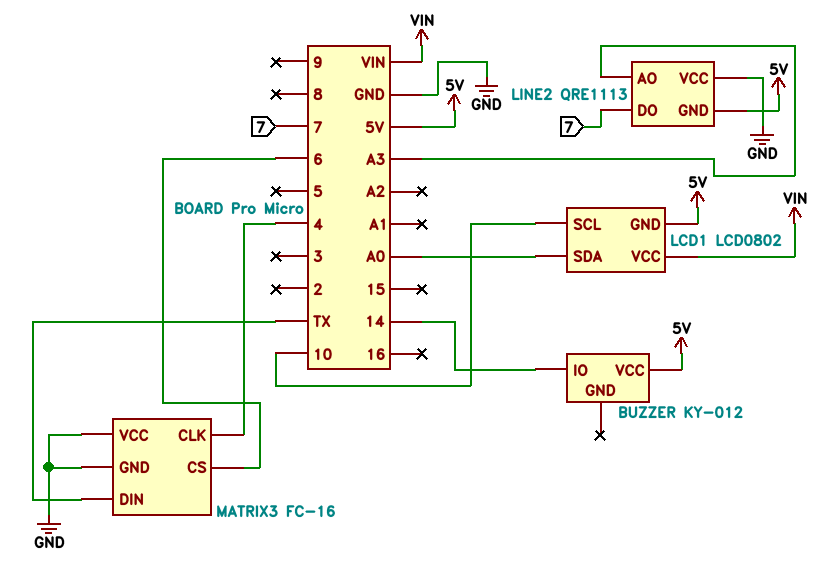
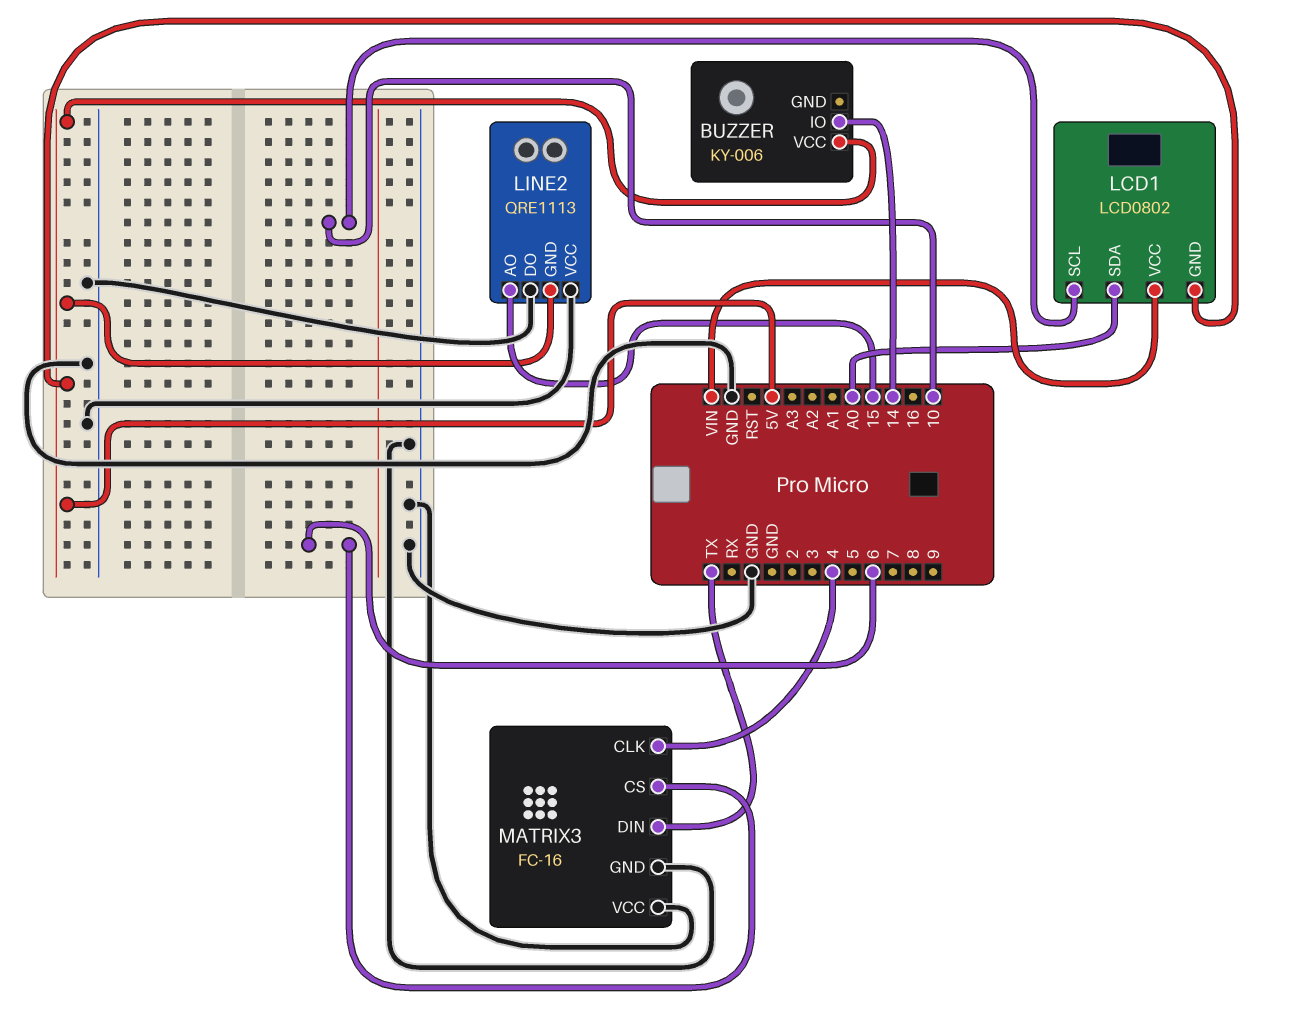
BUZZER: KY-012 -> KY-006
LINE2 pin AO: A3 -> 15
LINE2 pin DO: 7 -> GND

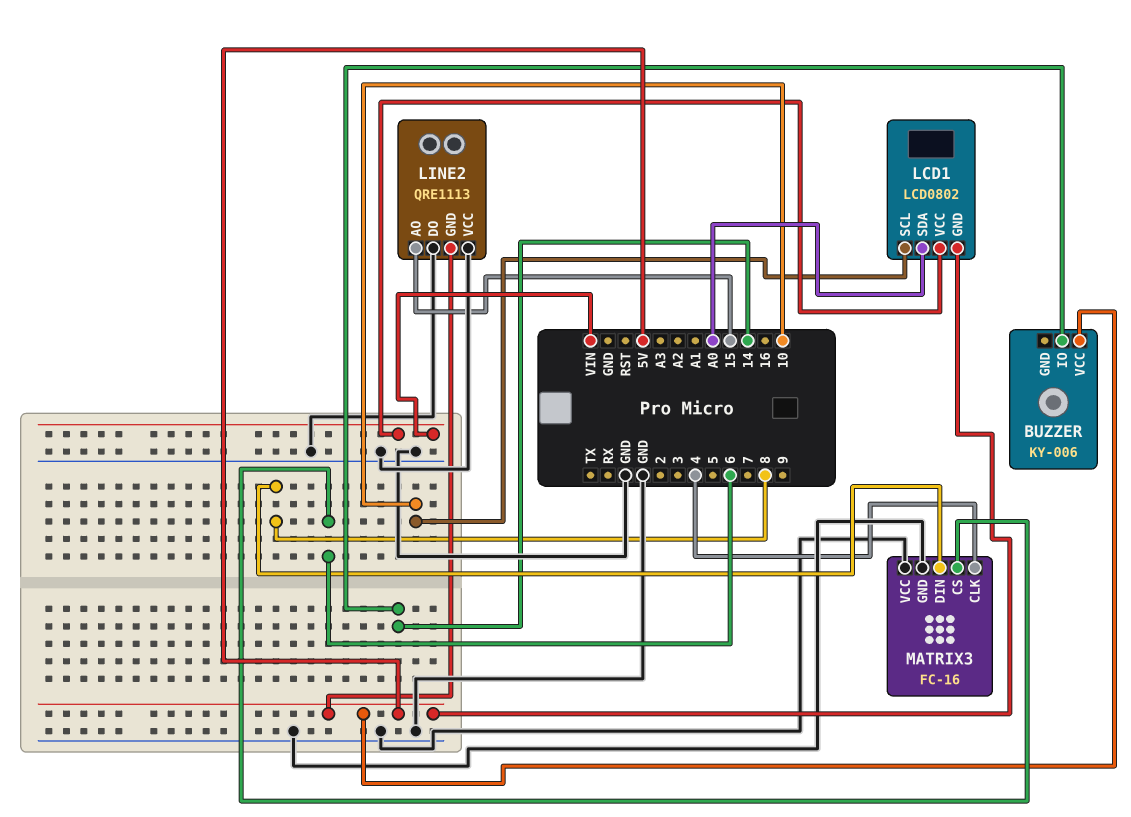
MATRIX3 pin DIN: TX -> 8

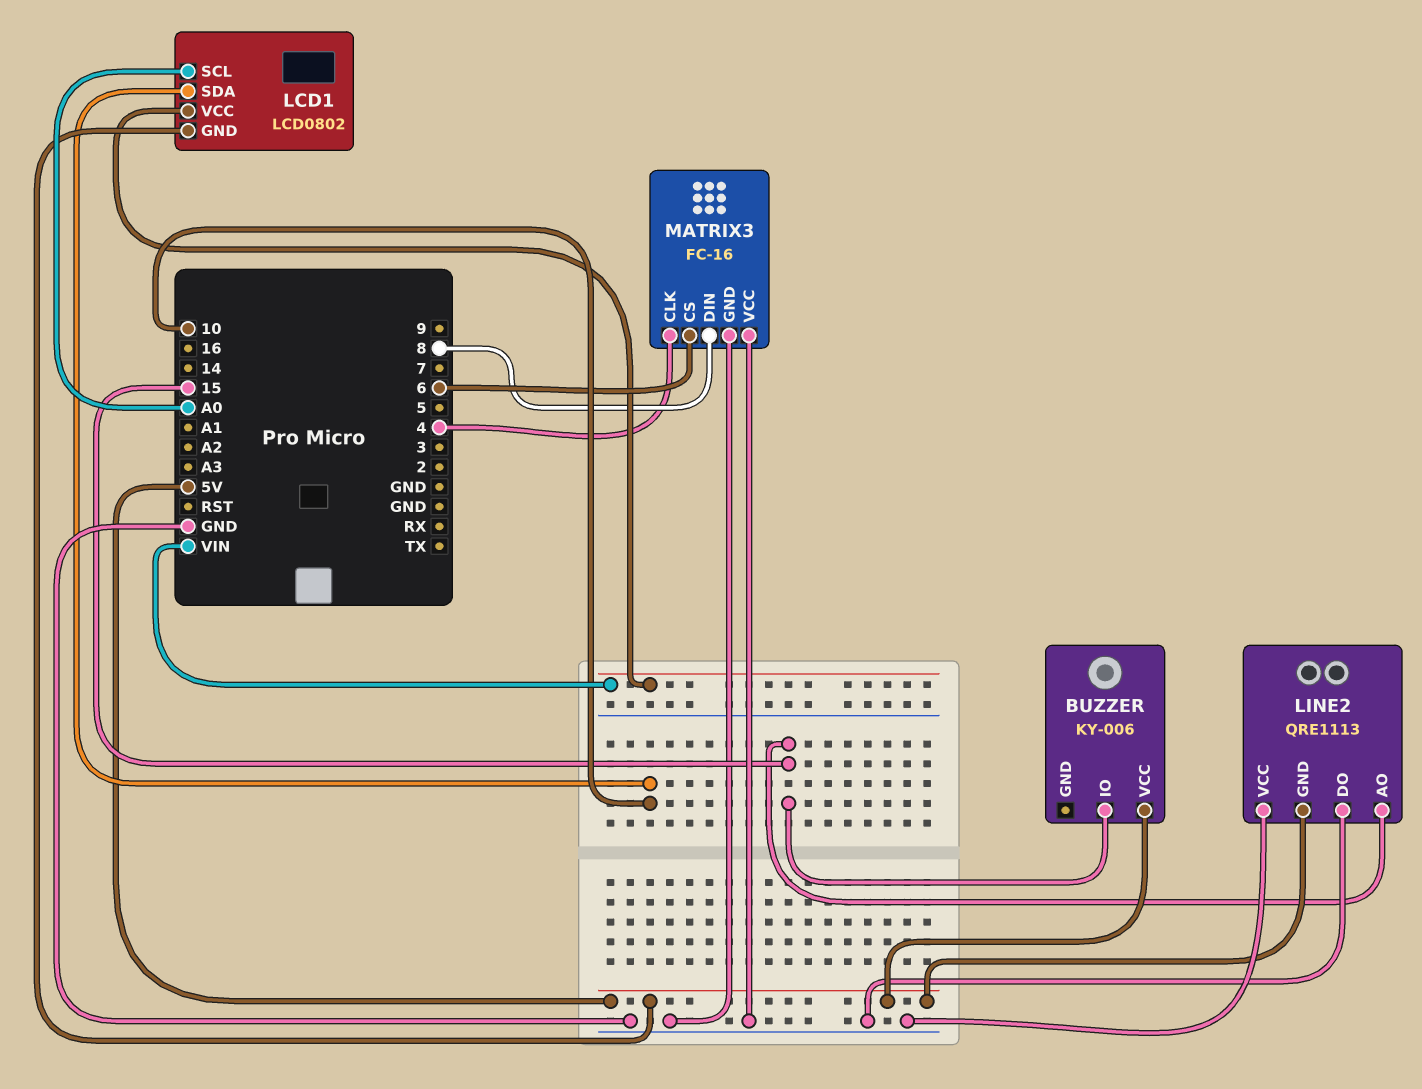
BUZZER pin IO: 14 -> 15
LCD1 pin SCL: 10 -> A0
LCD1 pin SDA: A0 -> 10

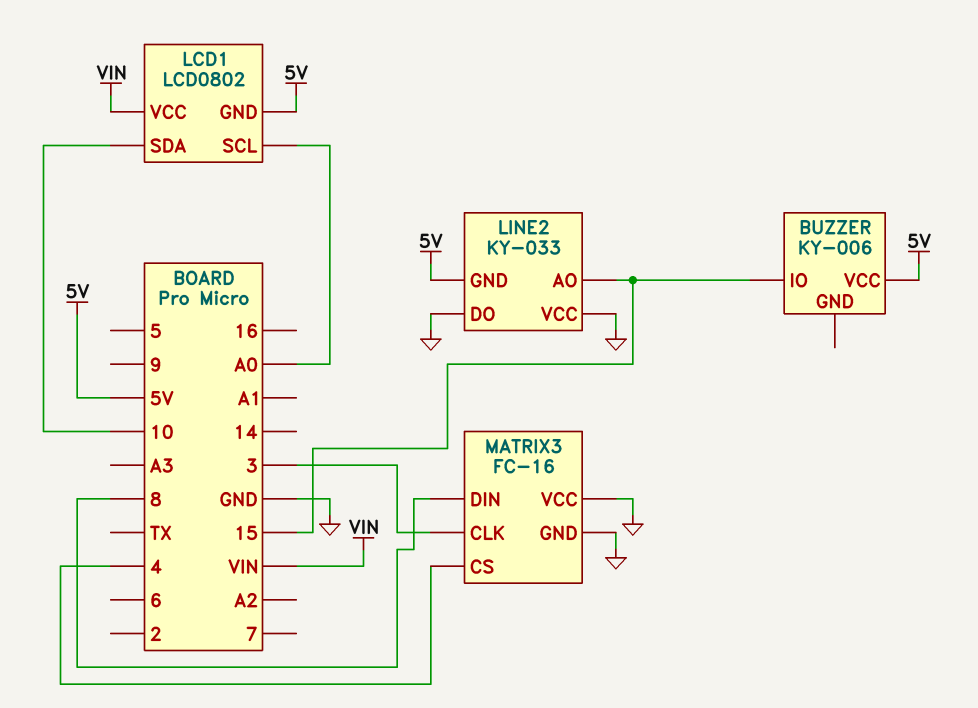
LINE2: QRE1113 -> KY-033
MATRIX3 pin CLK: 4 -> 3
MATRIX3 pin CS: 6 -> 4

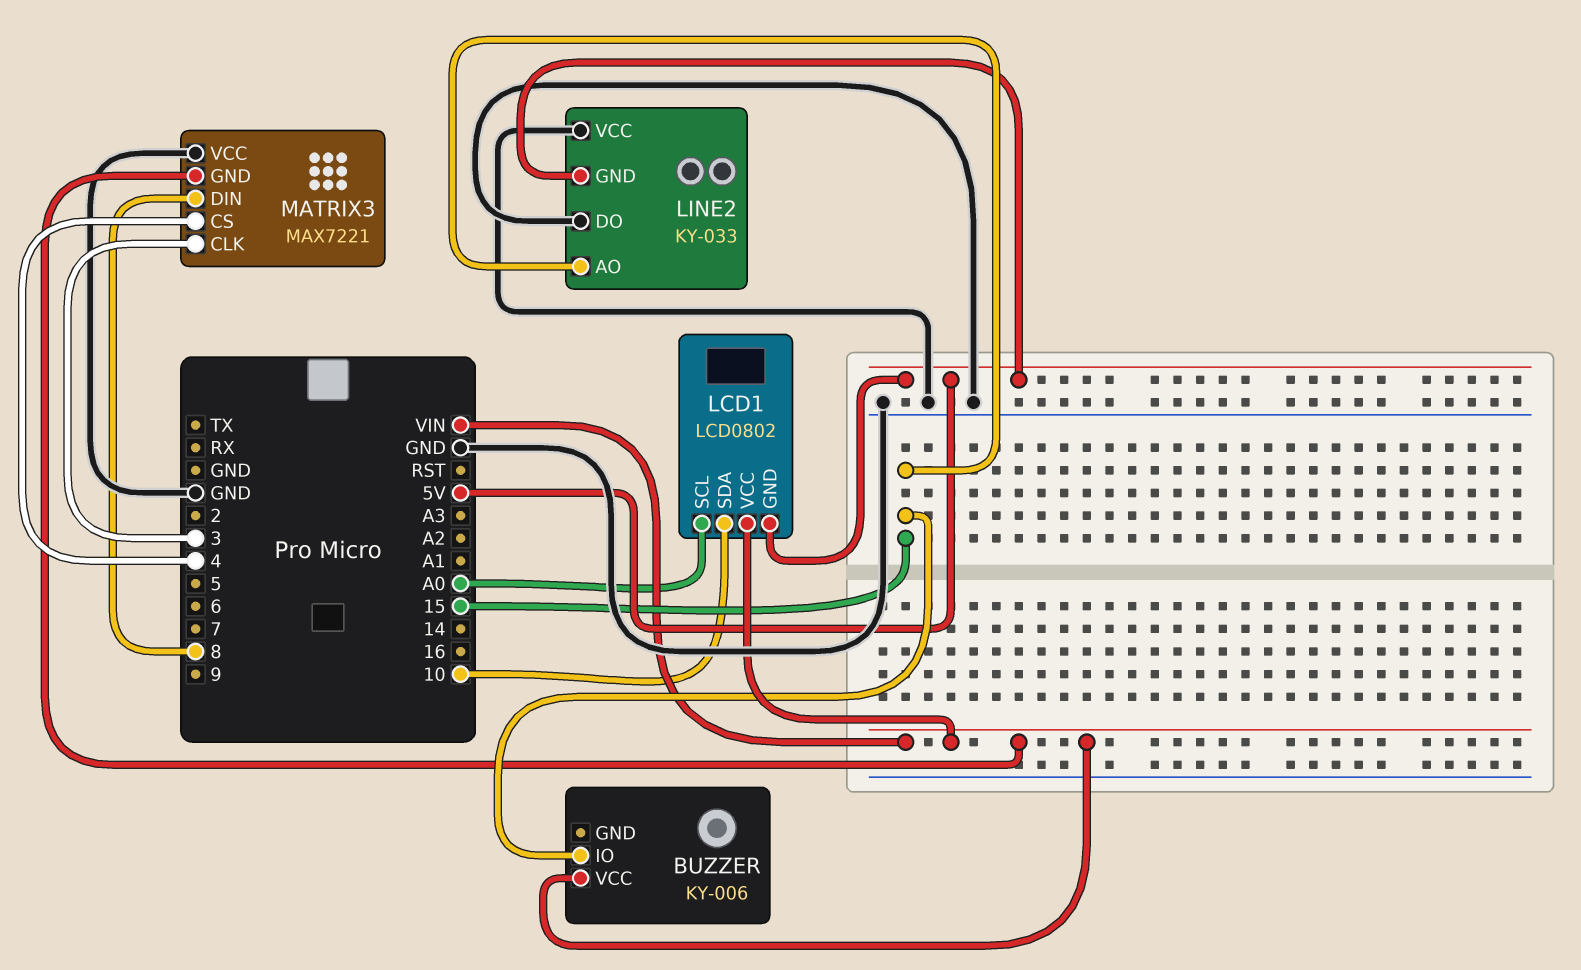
BUZZER pin VCC: 5V -> VIN
MATRIX3: FC-16 -> MAX7221
MATRIX3 pin GND: GND -> VIN

